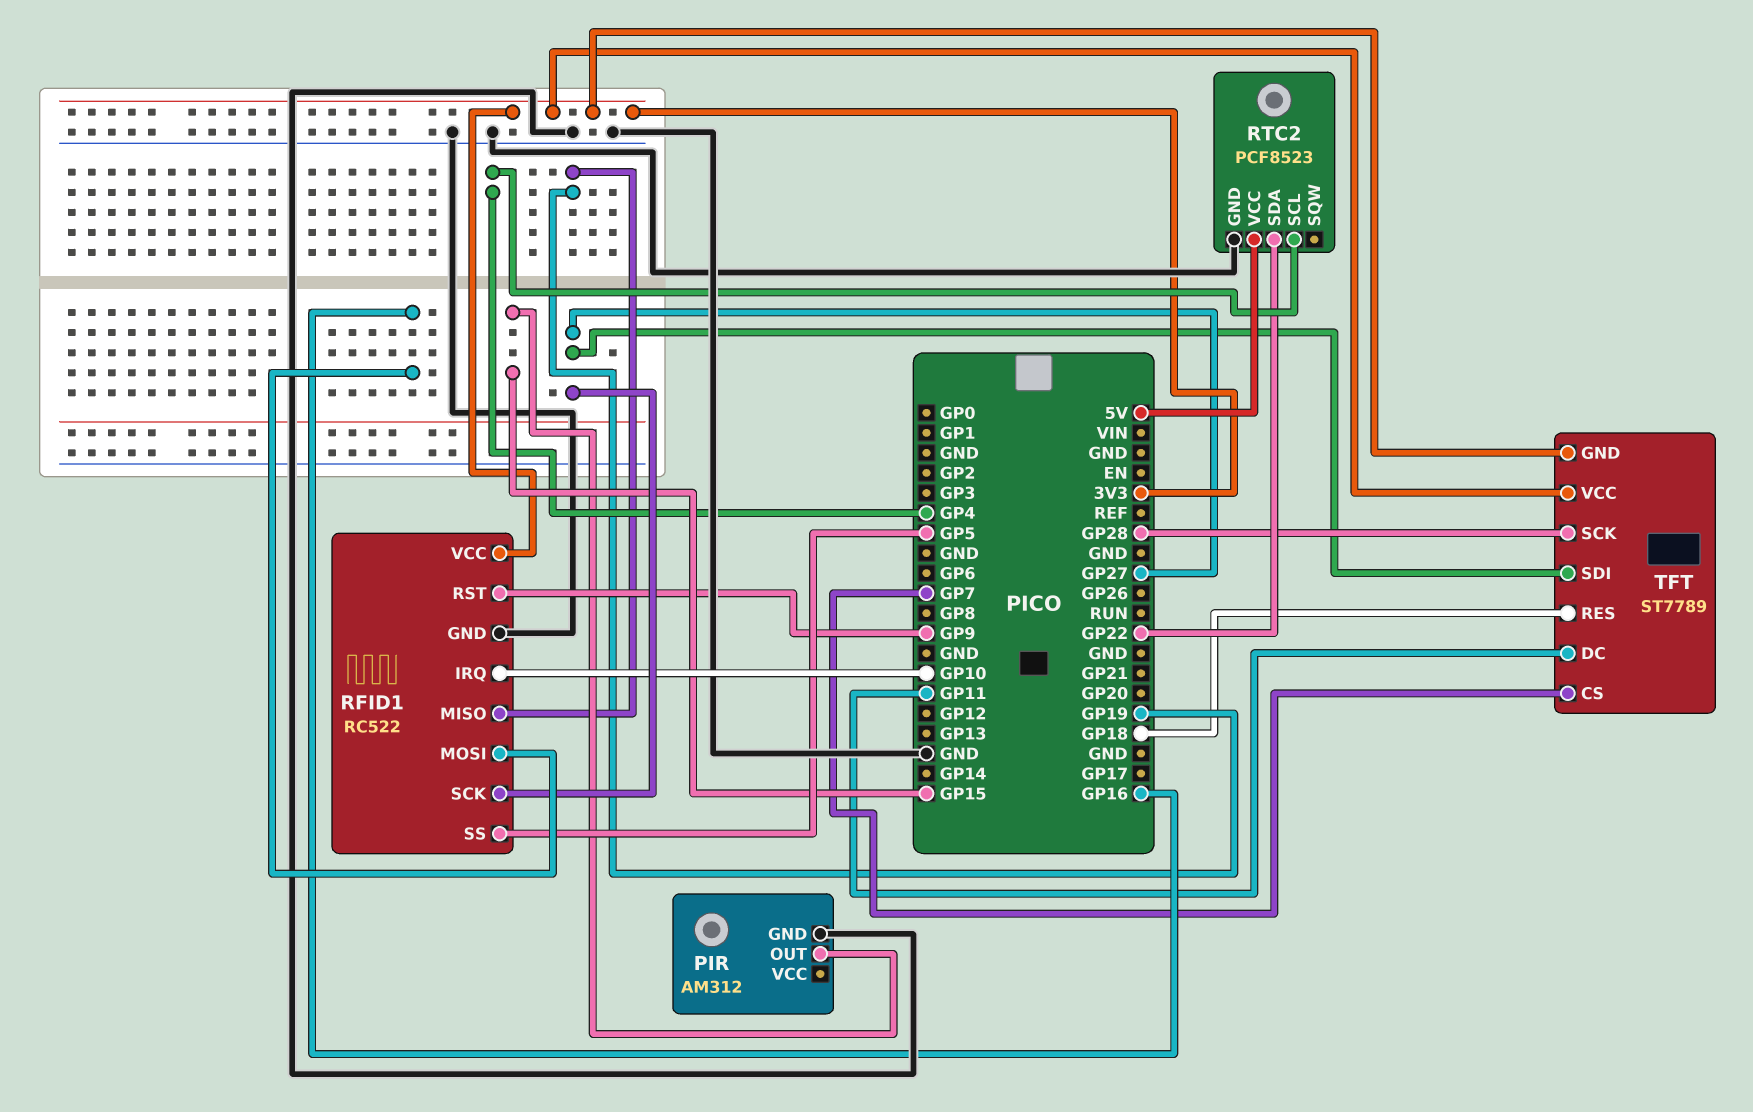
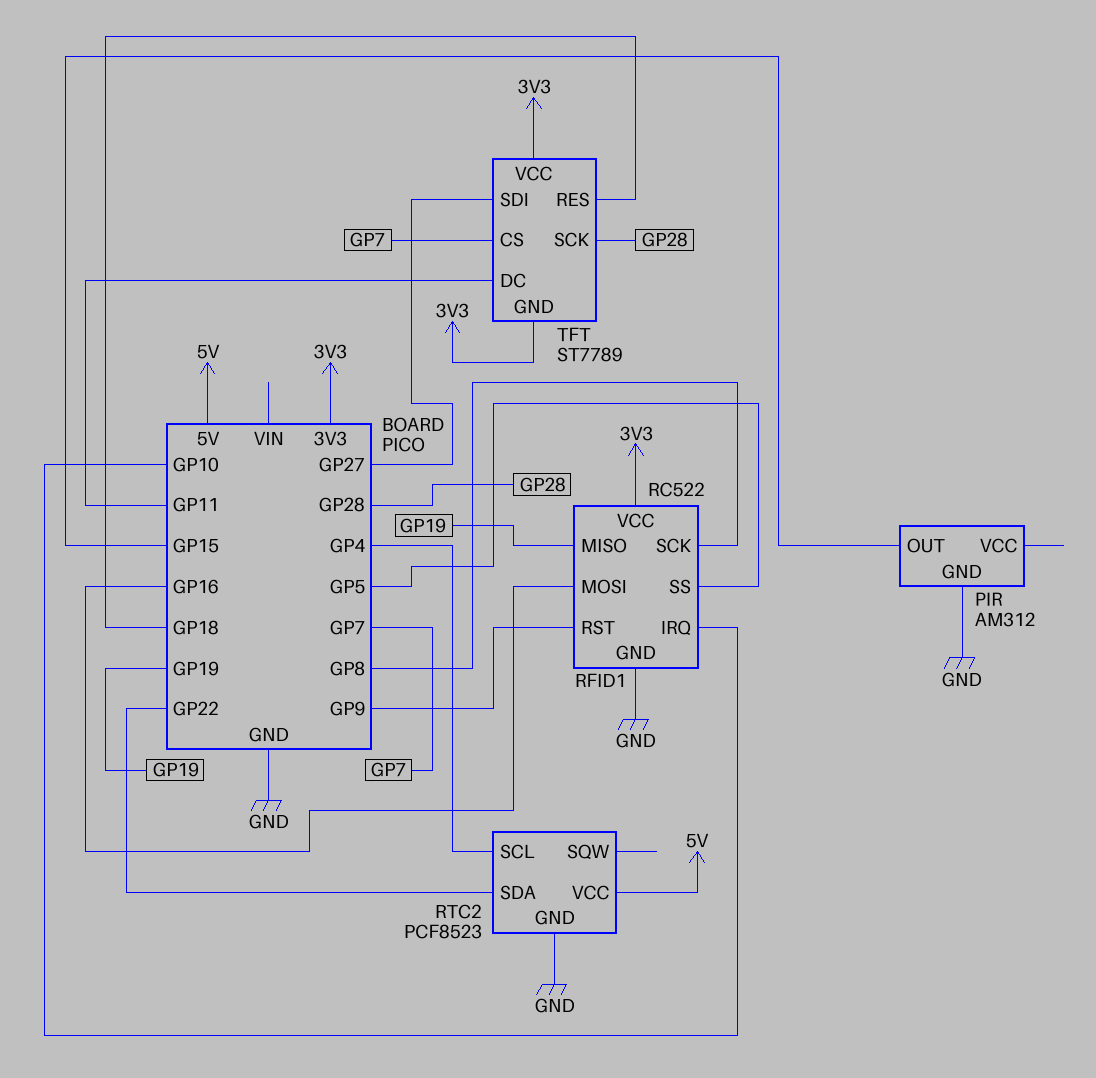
RFID1 pin SCK: GP27 -> GP8

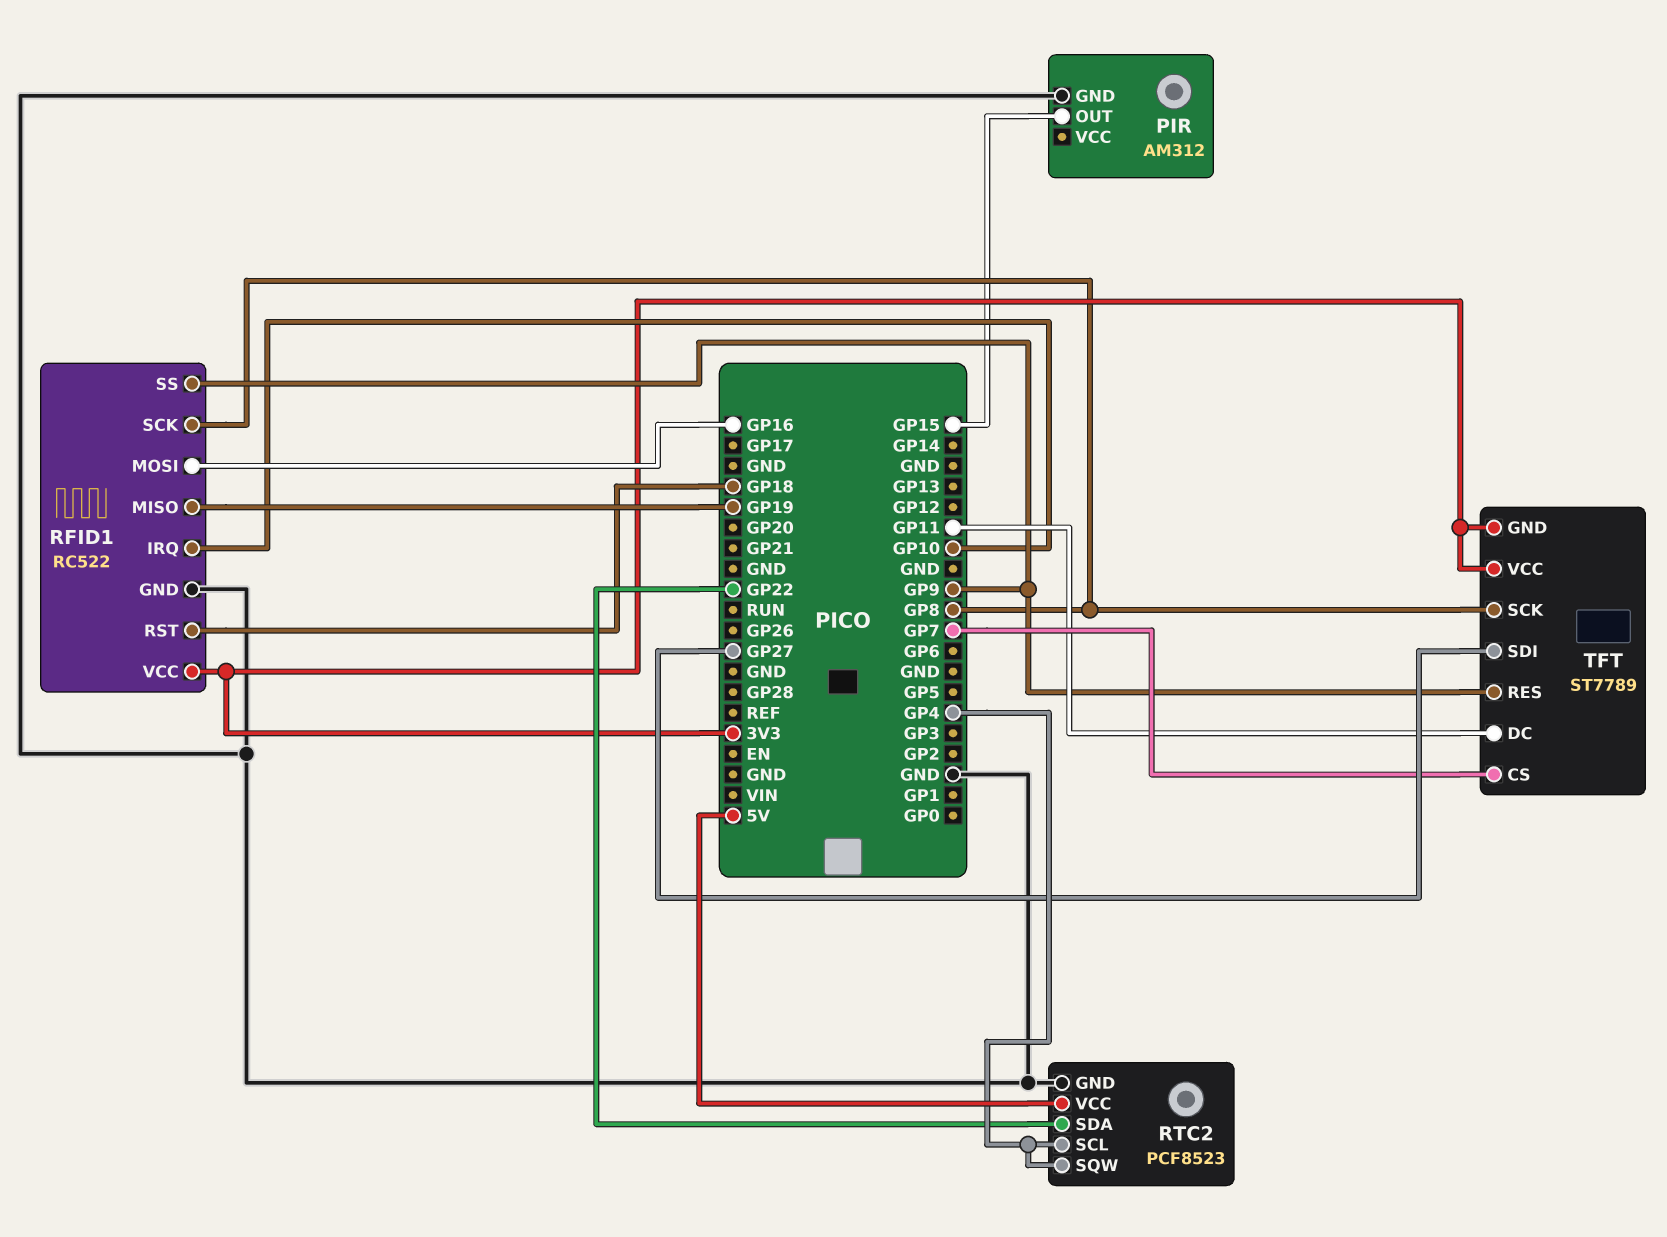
RFID1 pin RST: GP9 -> GP18
RFID1 pin SS: GP5 -> GP9
RTC2 pin SQW: none -> GP4
TFT pin RES: GP18 -> GP9
TFT pin SCK: GP28 -> GP8

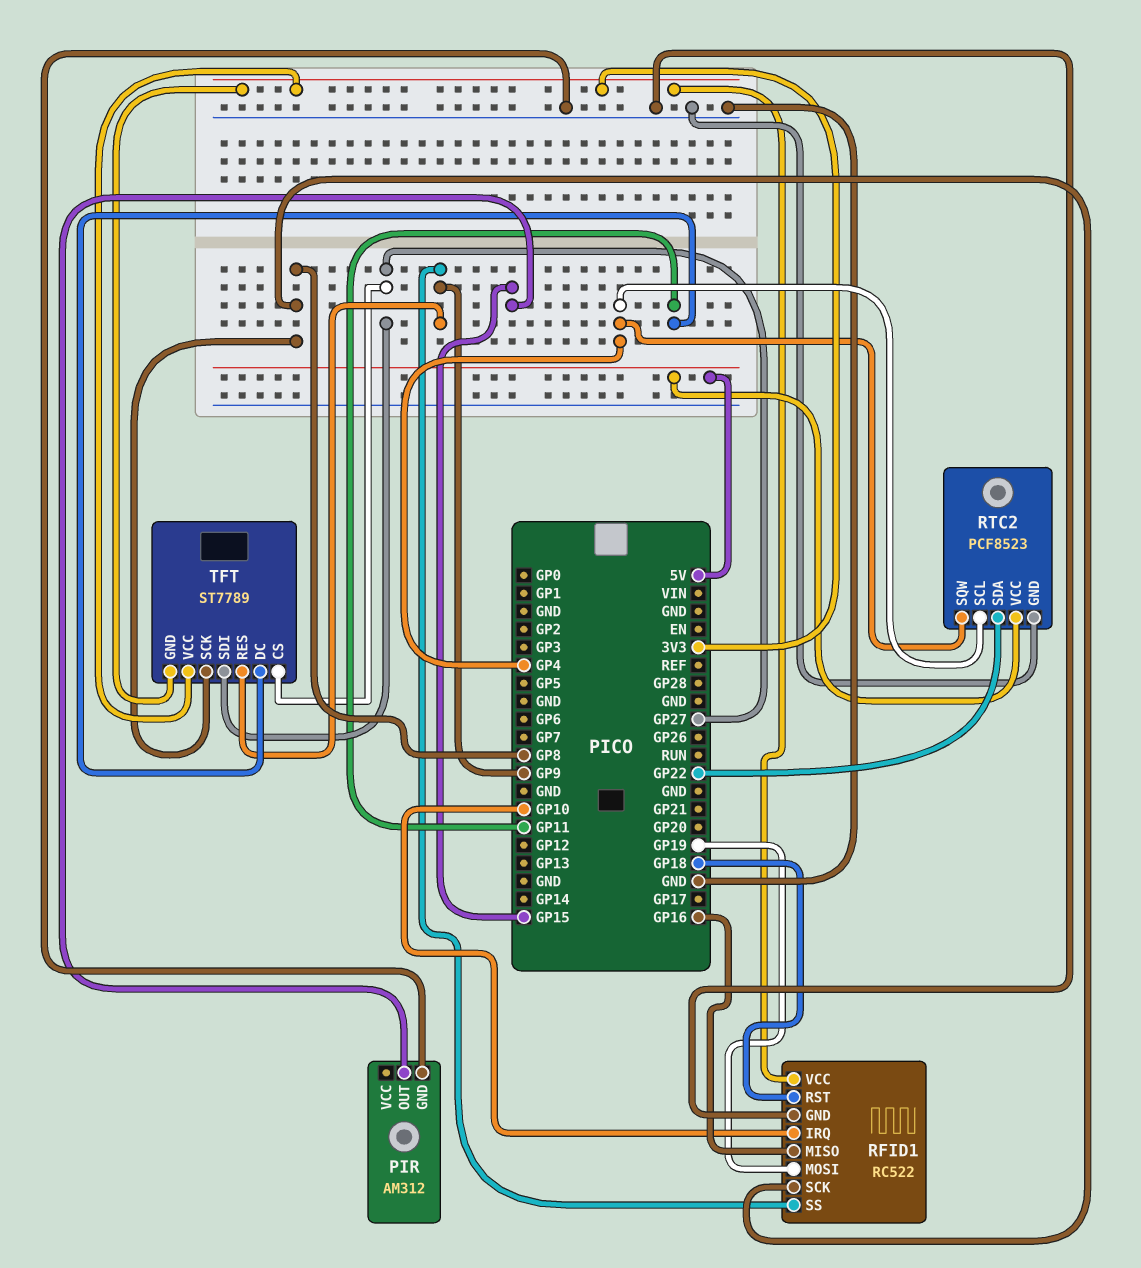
RFID1 pin MISO: GP19 -> GP16
RFID1 pin MOSI: GP16 -> GP19
TFT pin CS: GP7 -> GP27

